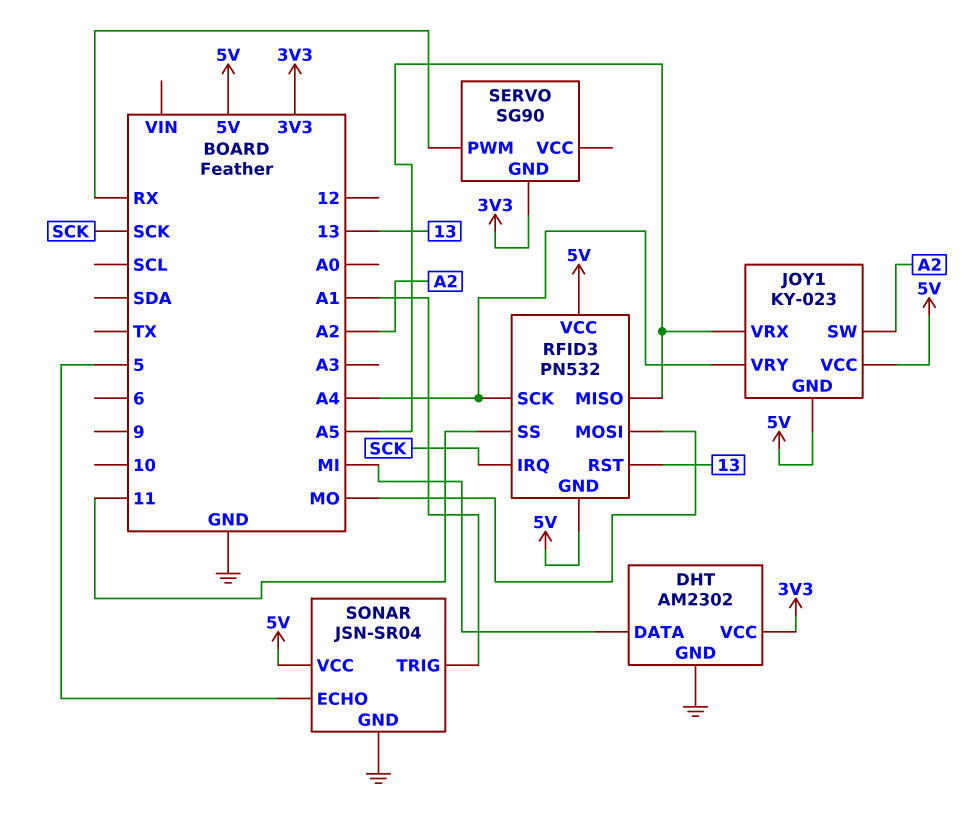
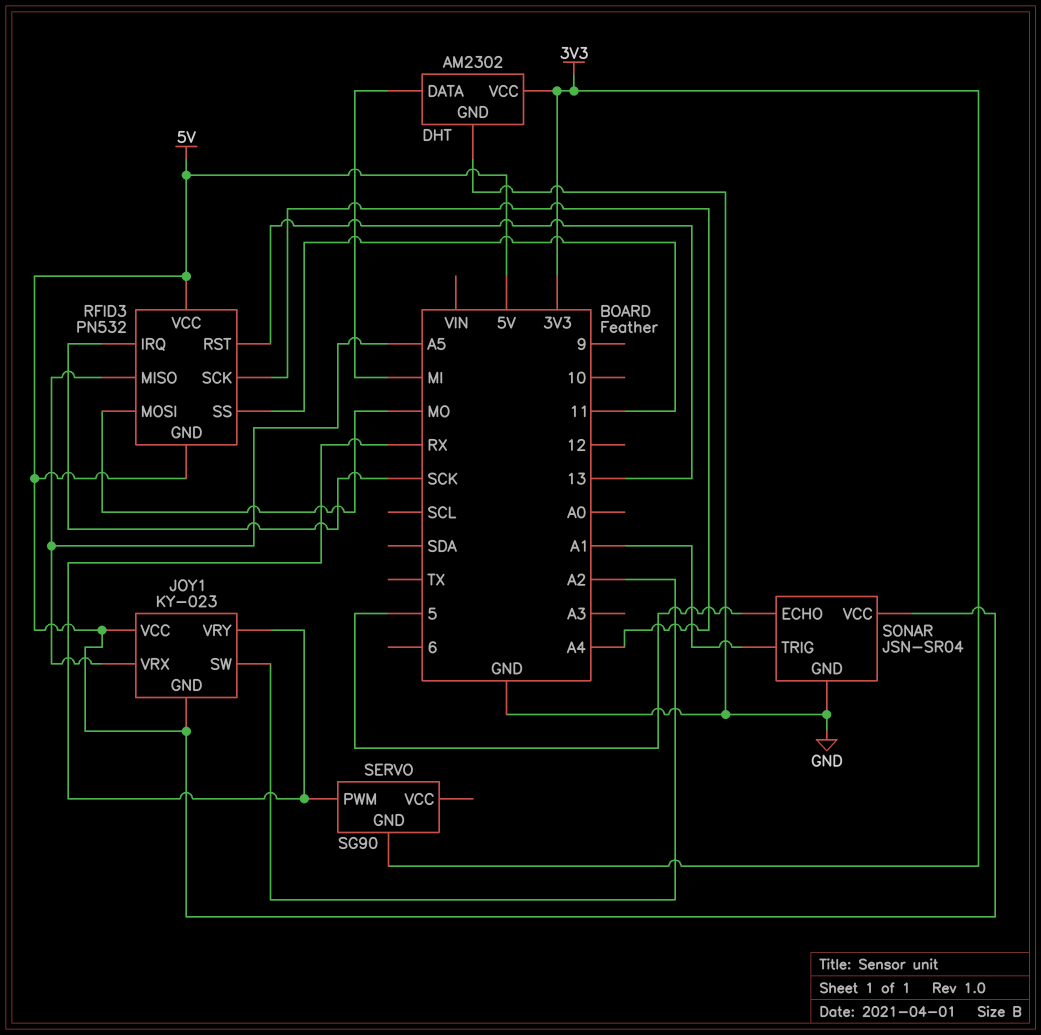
JOY1 pin VRY: A4 -> RX

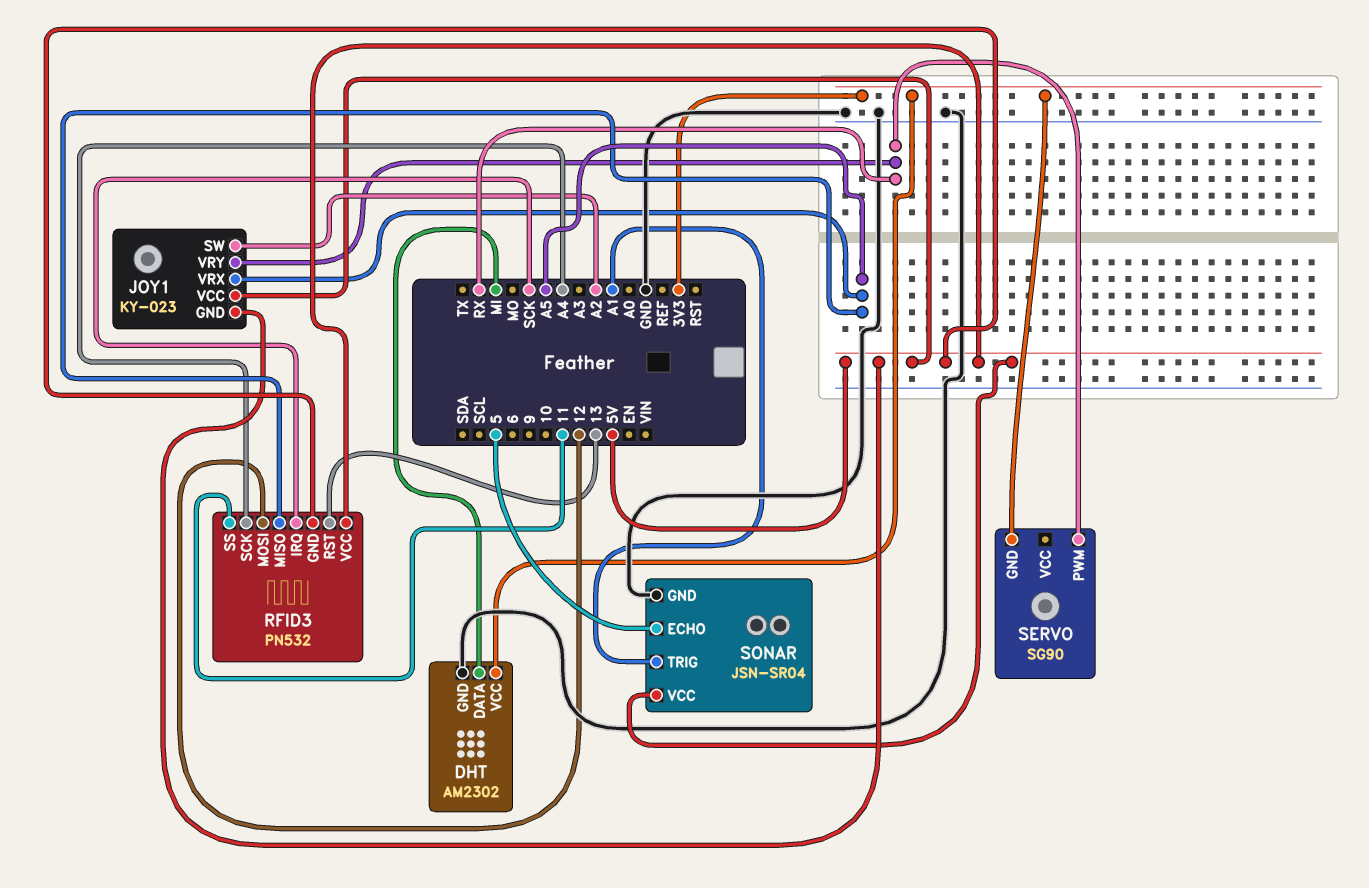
RFID3 pin MOSI: MO -> 12

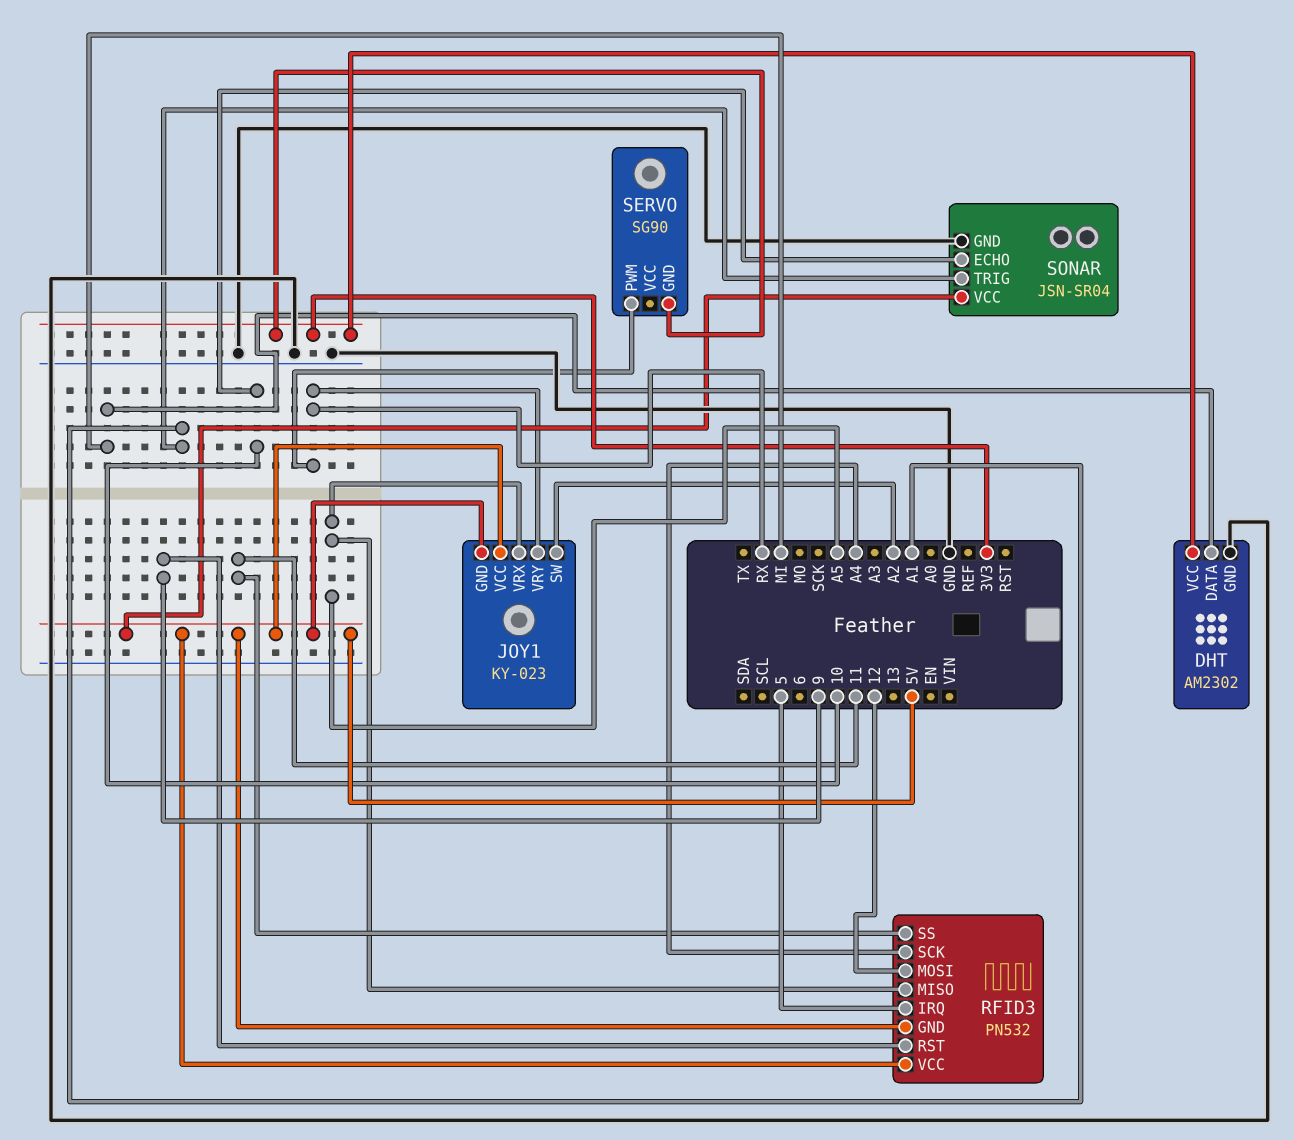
RFID3 pin IRQ: SCK -> 5
RFID3 pin RST: 13 -> 9
SONAR pin ECHO: 5 -> 10

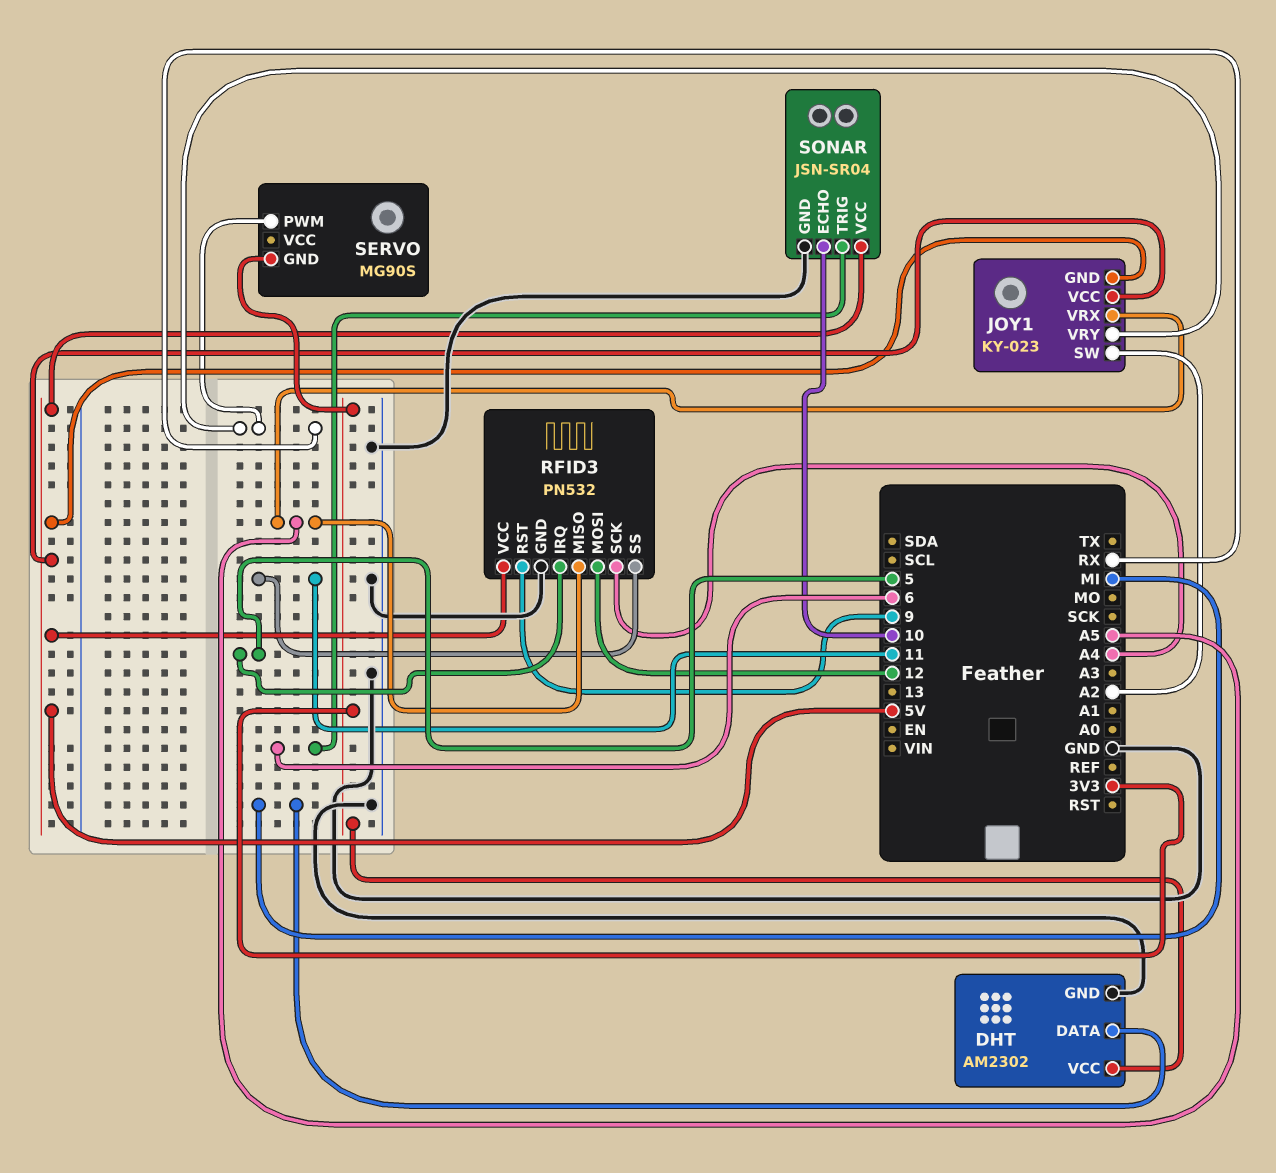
RFID3 pin GND: 5V -> GND
SERVO: SG90 -> MG90S
SONAR pin TRIG: A1 -> 6

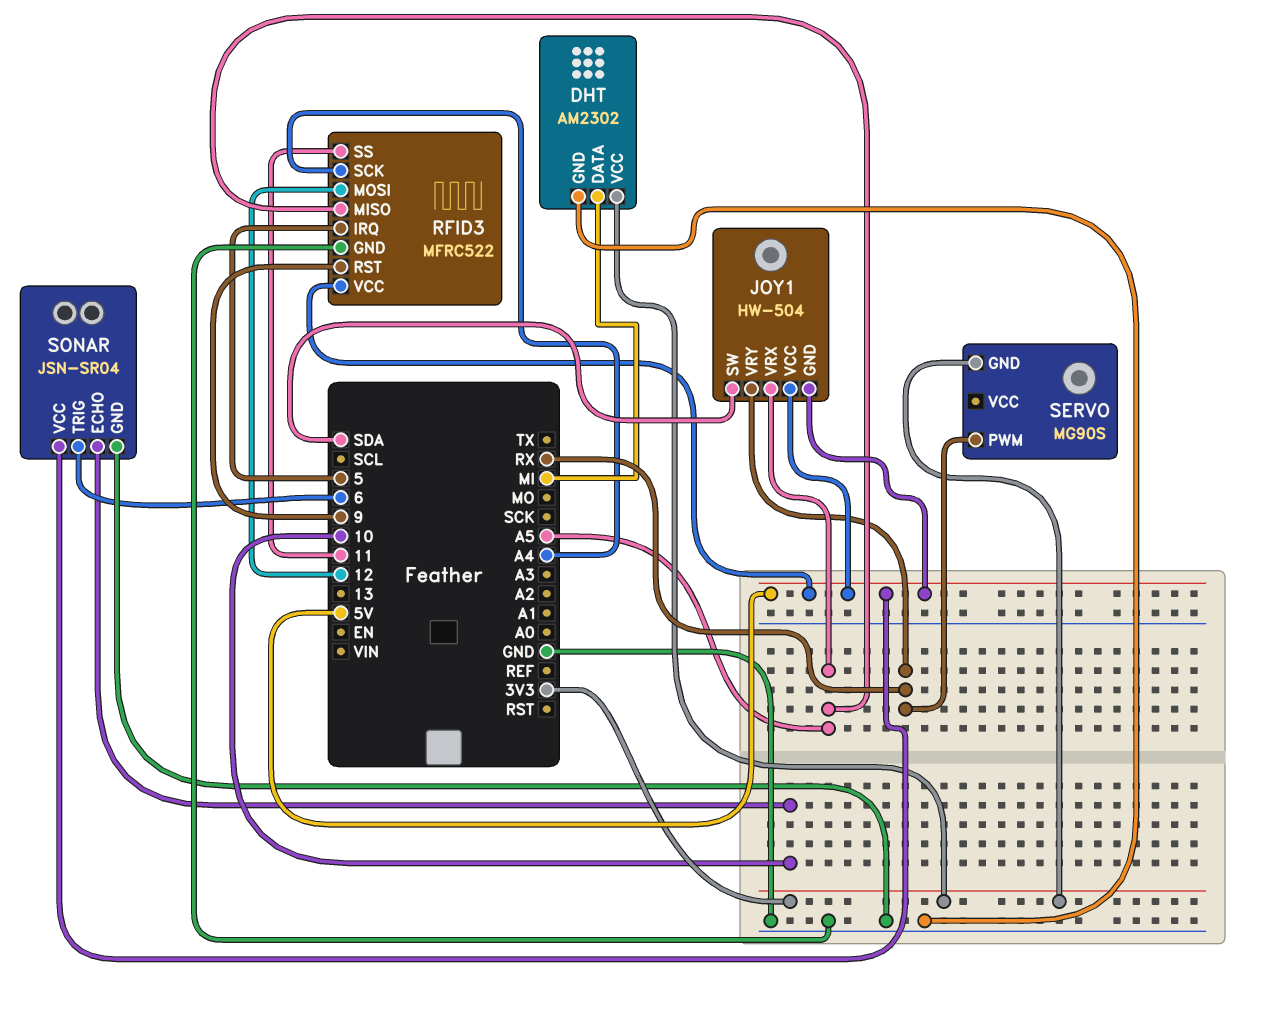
JOY1: KY-023 -> HW-504
JOY1 pin SW: A2 -> SDA
RFID3: PN532 -> MFRC522

